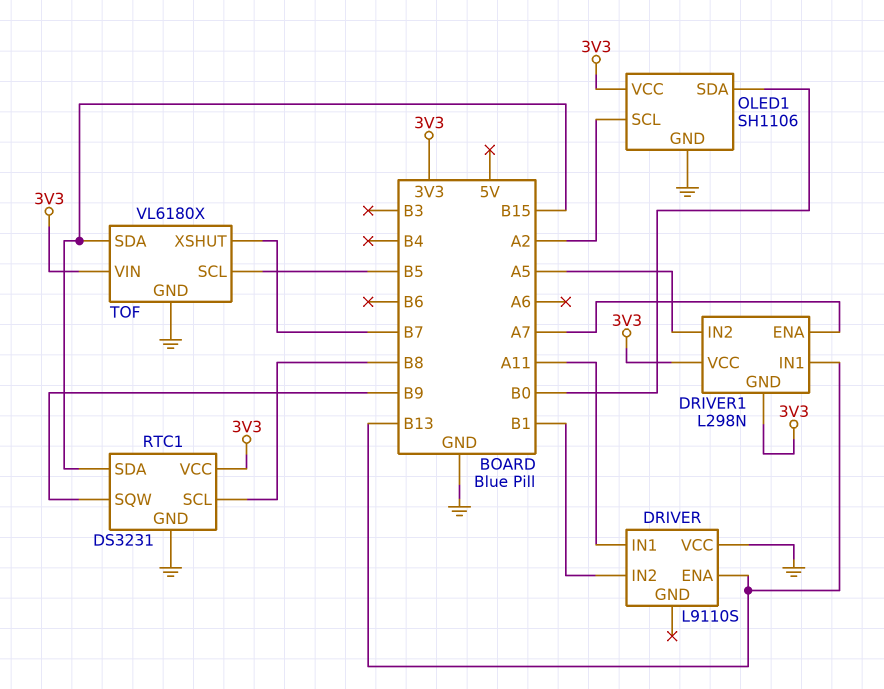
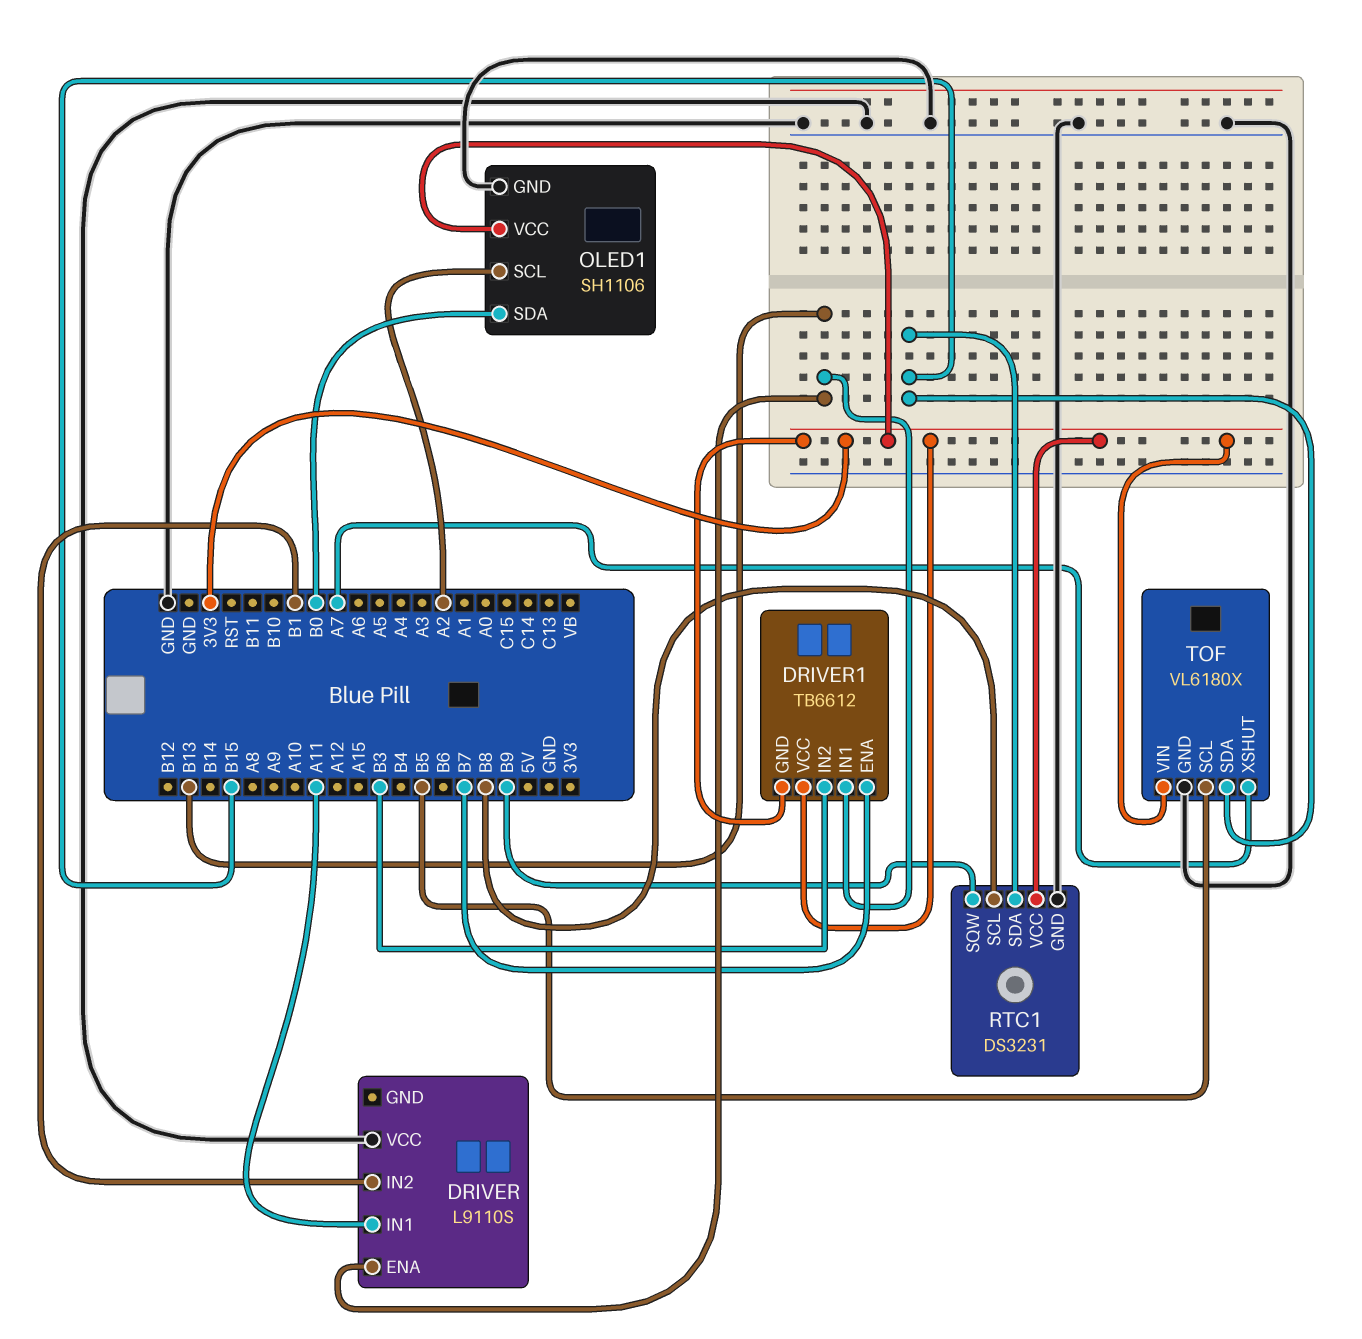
DRIVER1: L298N -> TB6612
DRIVER1 pin ENA: A7 -> B7
DRIVER1 pin IN2: A5 -> B3
TOF pin XSHUT: B7 -> A7

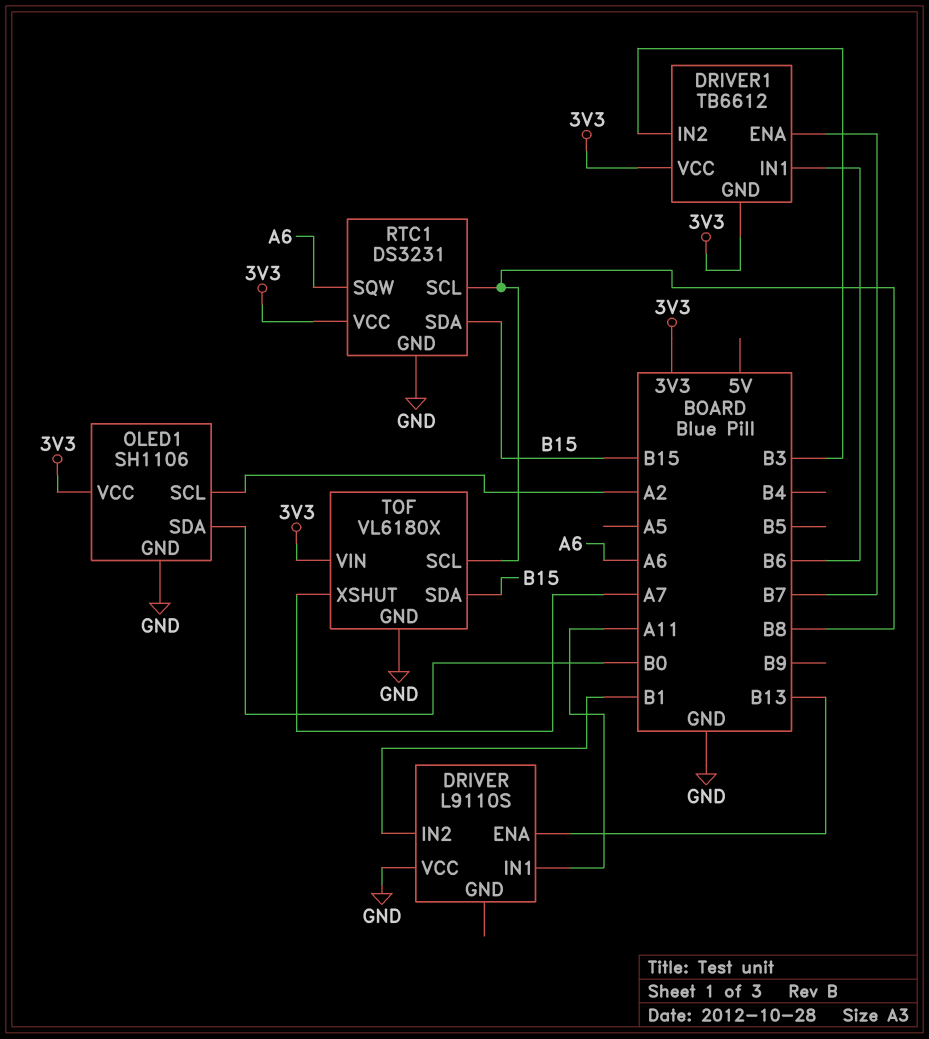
DRIVER1 pin IN1: B13 -> B6
RTC1 pin SQW: B9 -> A6
TOF pin SCL: B5 -> B8

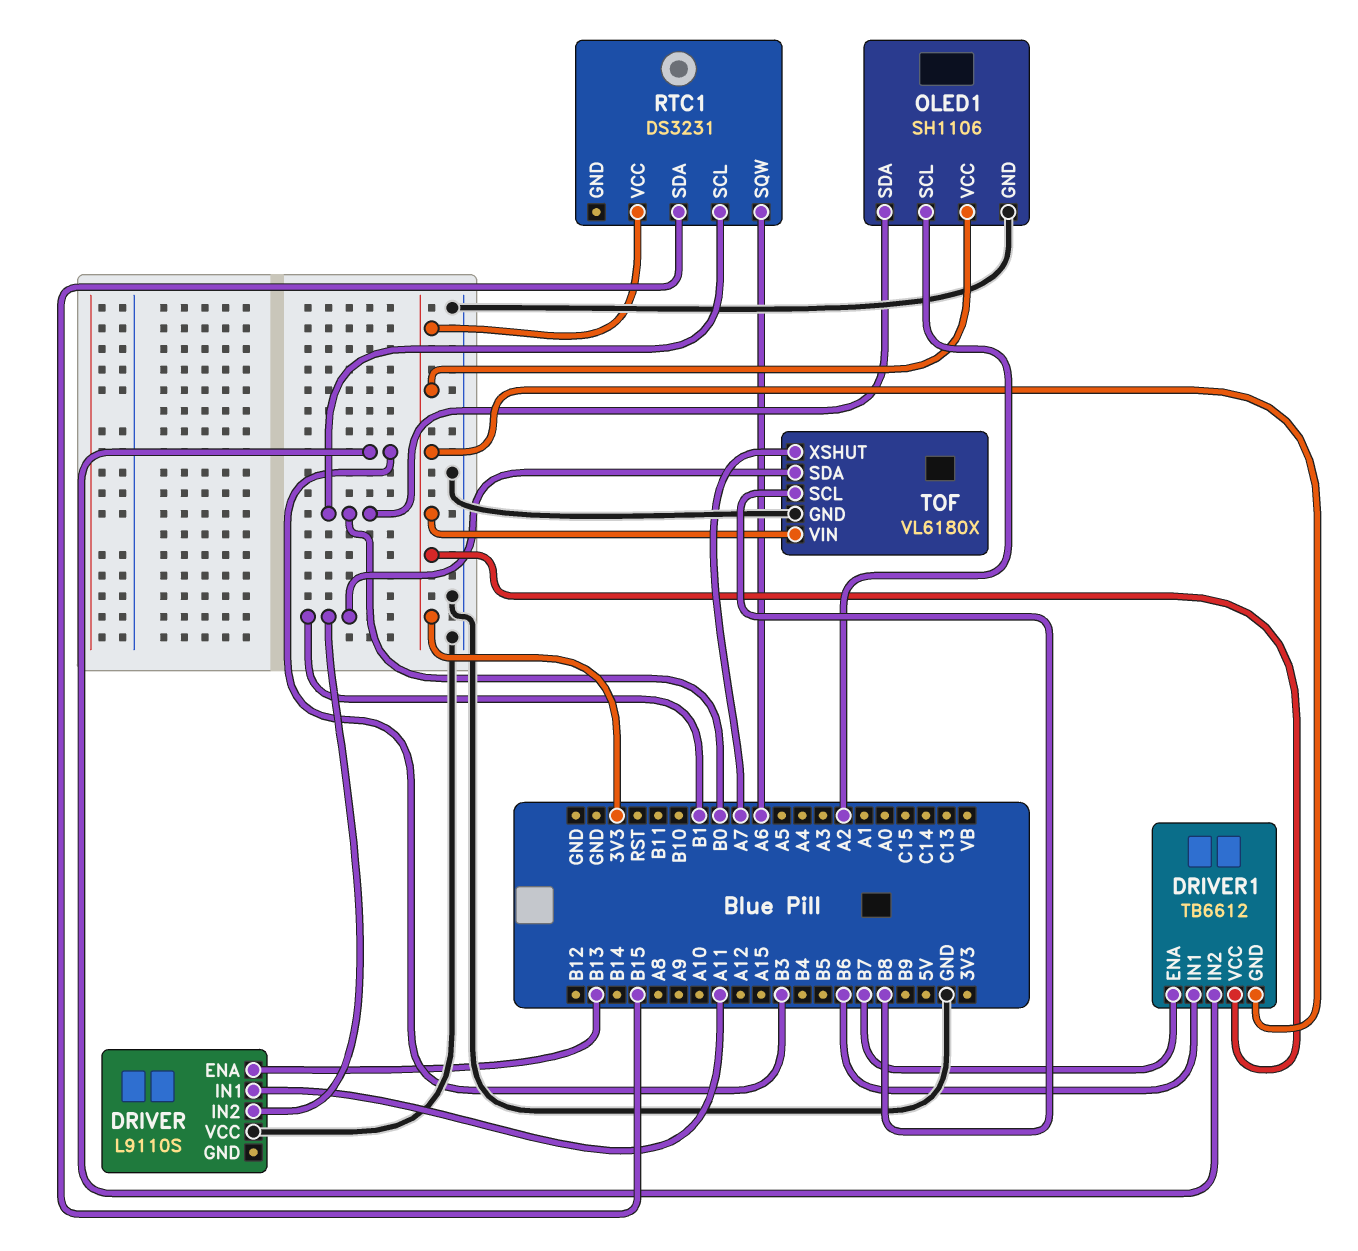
RTC1 pin GND: GND -> none
RTC1 pin SCL: B8 -> B0
TOF pin SDA: B15 -> B1

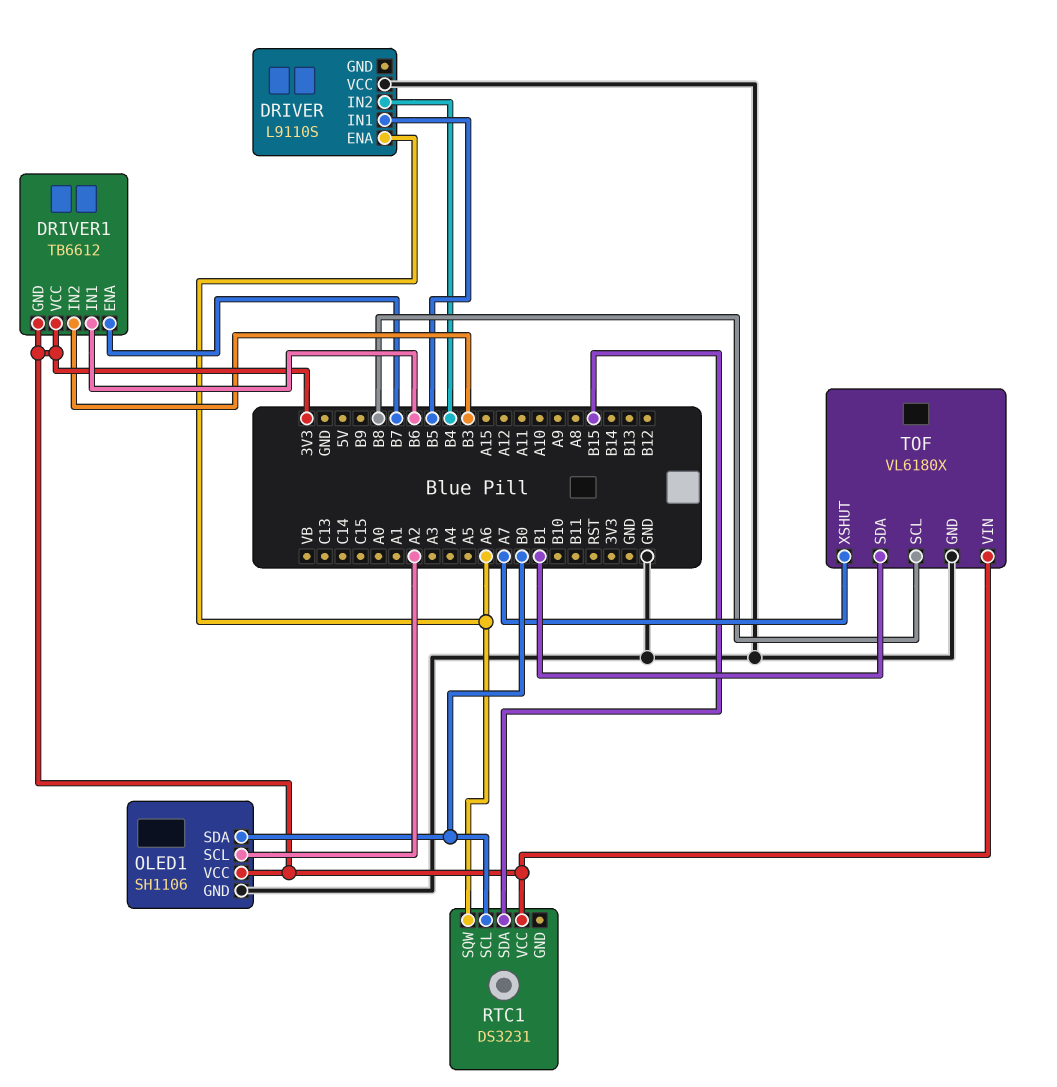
DRIVER pin ENA: B13 -> A6
DRIVER pin IN1: A11 -> B5
DRIVER pin IN2: B1 -> B4

